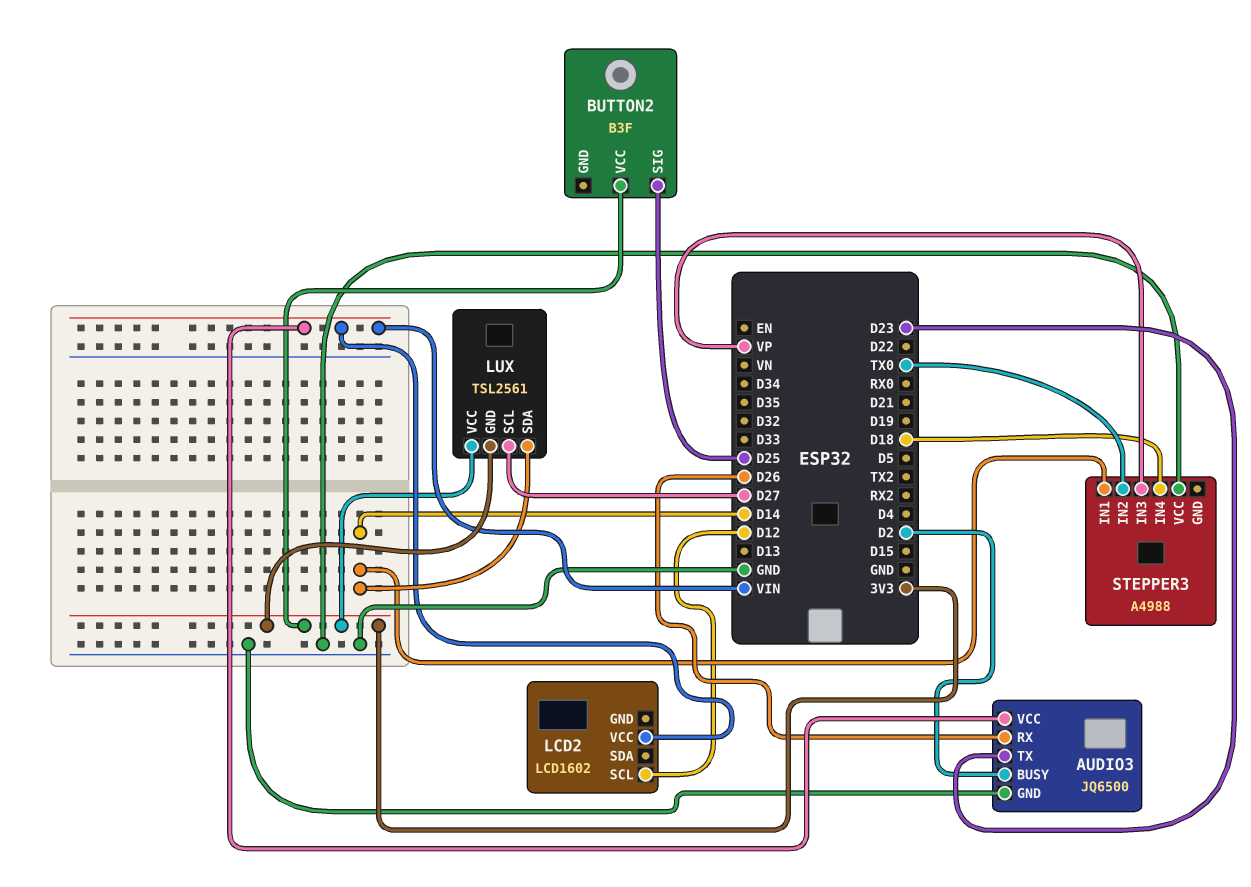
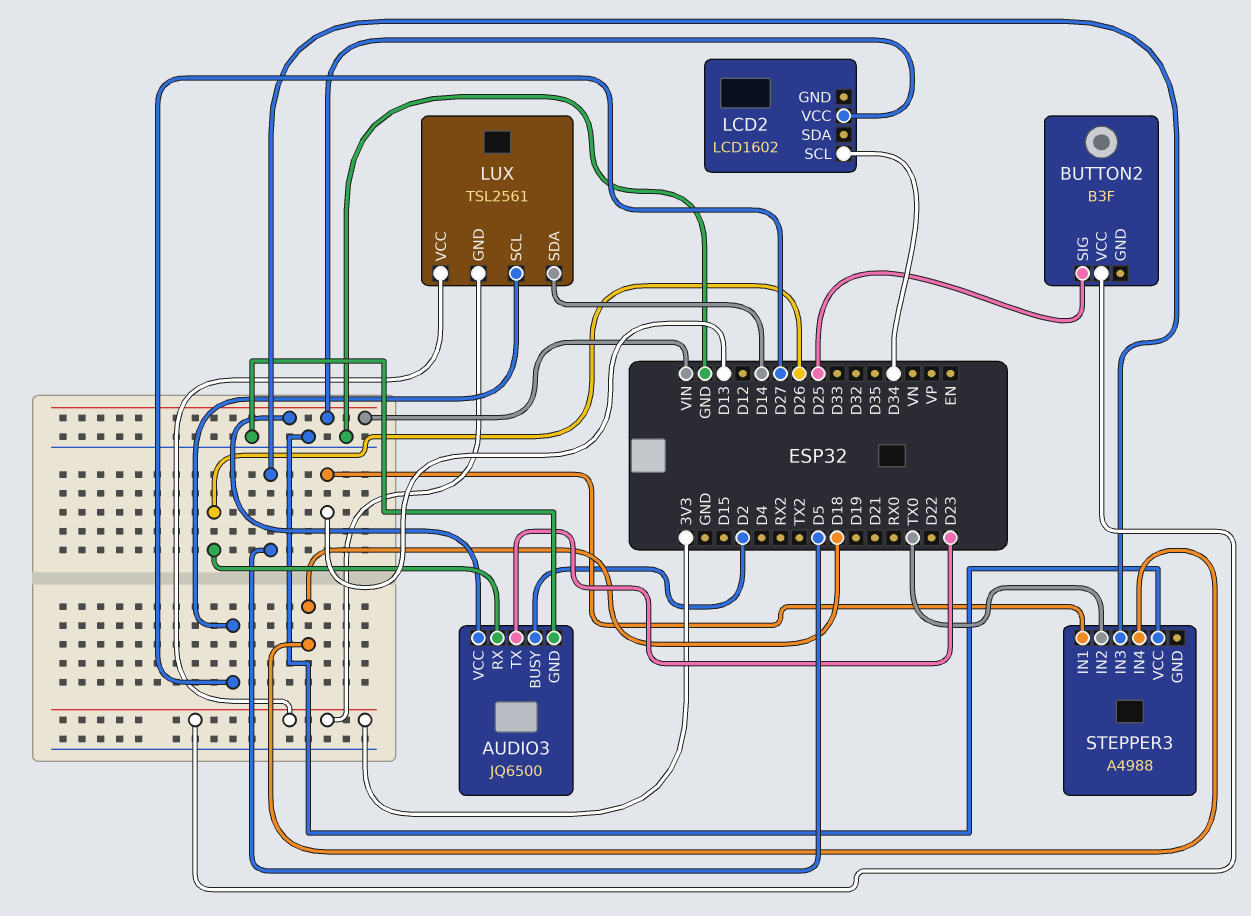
LCD2 pin SCL: D12 -> D34
STEPPER3 pin IN1: D14 -> D13
STEPPER3 pin IN3: VP -> D5

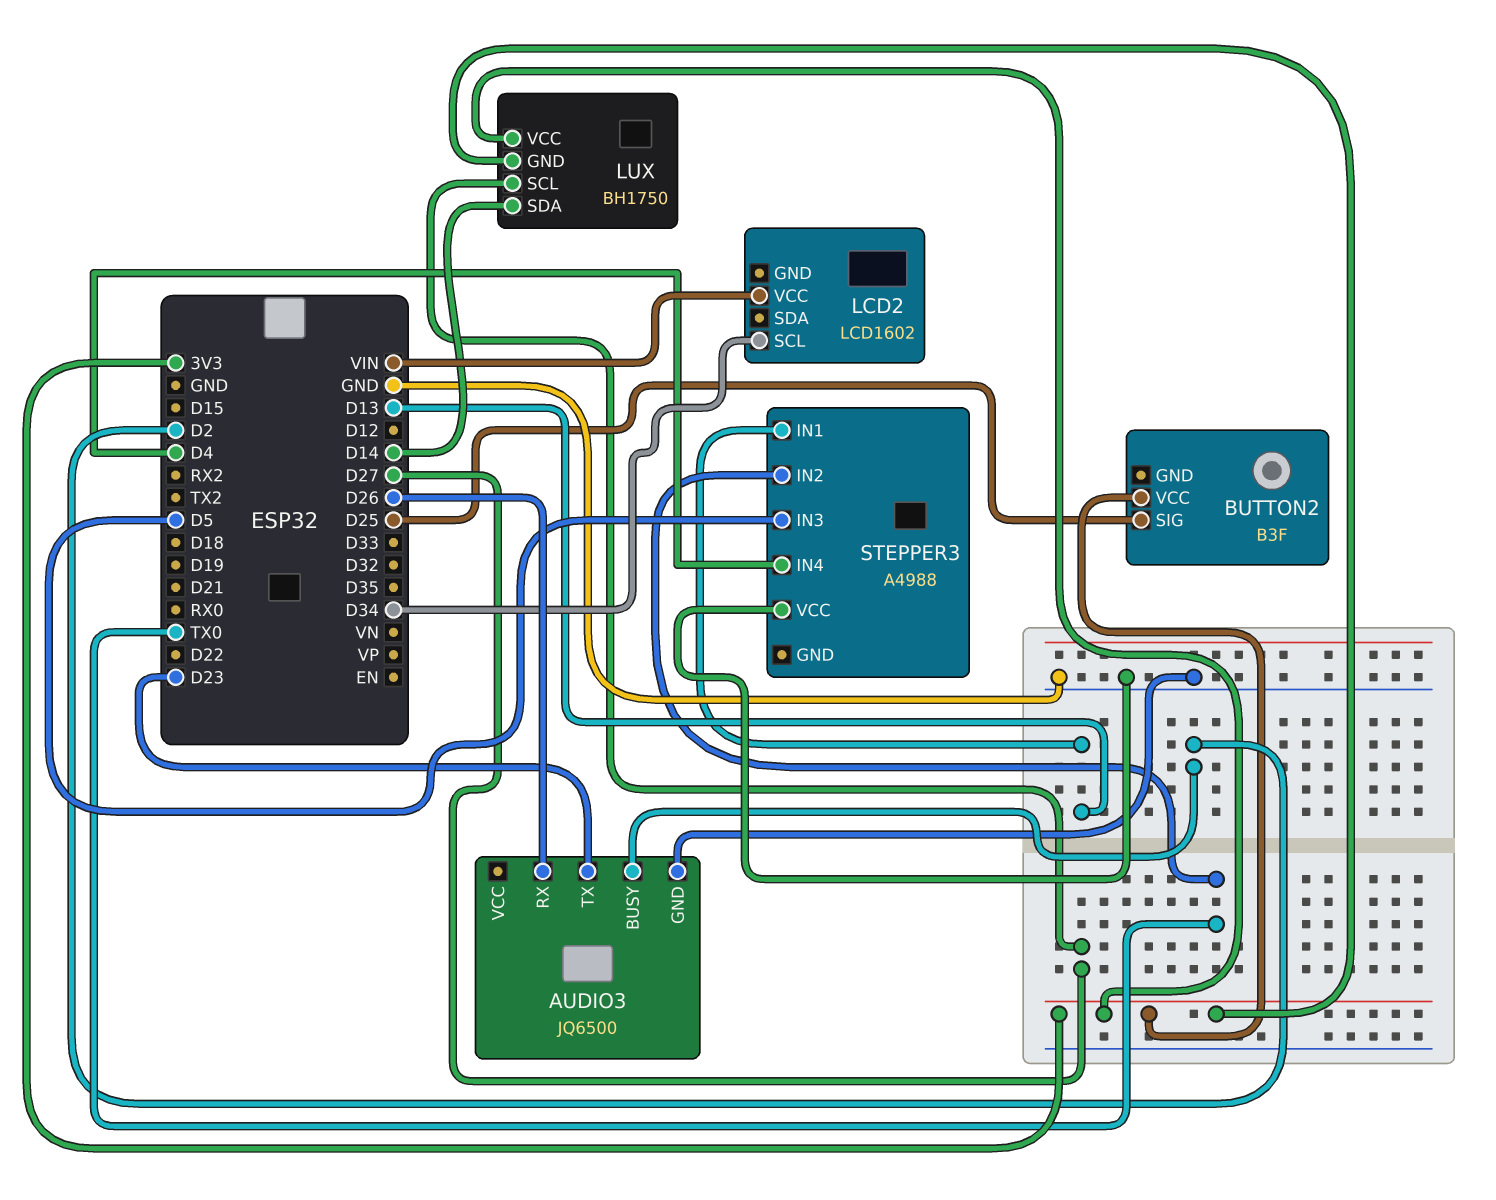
AUDIO3 pin VCC: VIN -> none
LUX: TSL2561 -> BH1750
STEPPER3 pin IN4: D18 -> D4

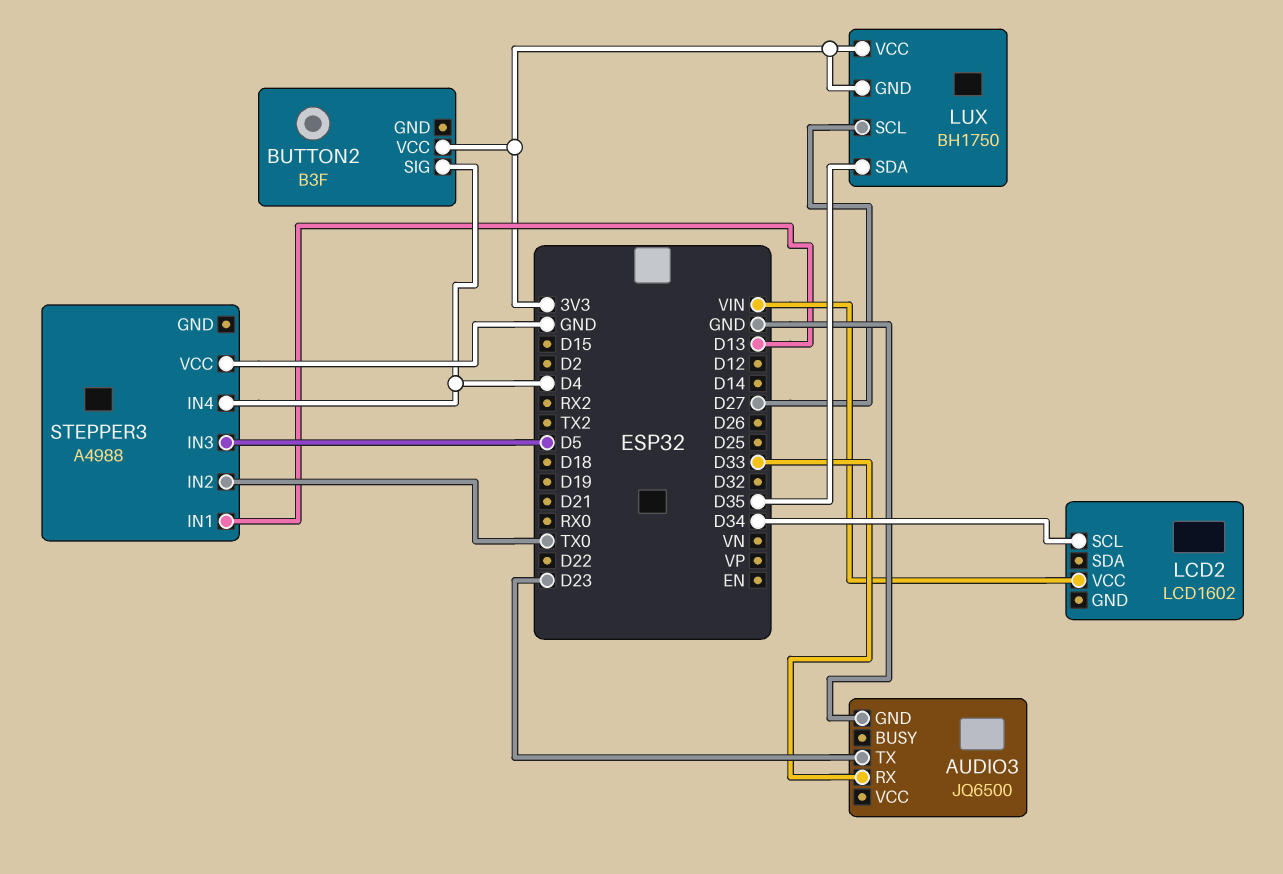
AUDIO3 pin BUSY: D2 -> none
AUDIO3 pin RX: D26 -> D33
BUTTON2 pin SIG: D25 -> D4
LUX pin SDA: D14 -> D35

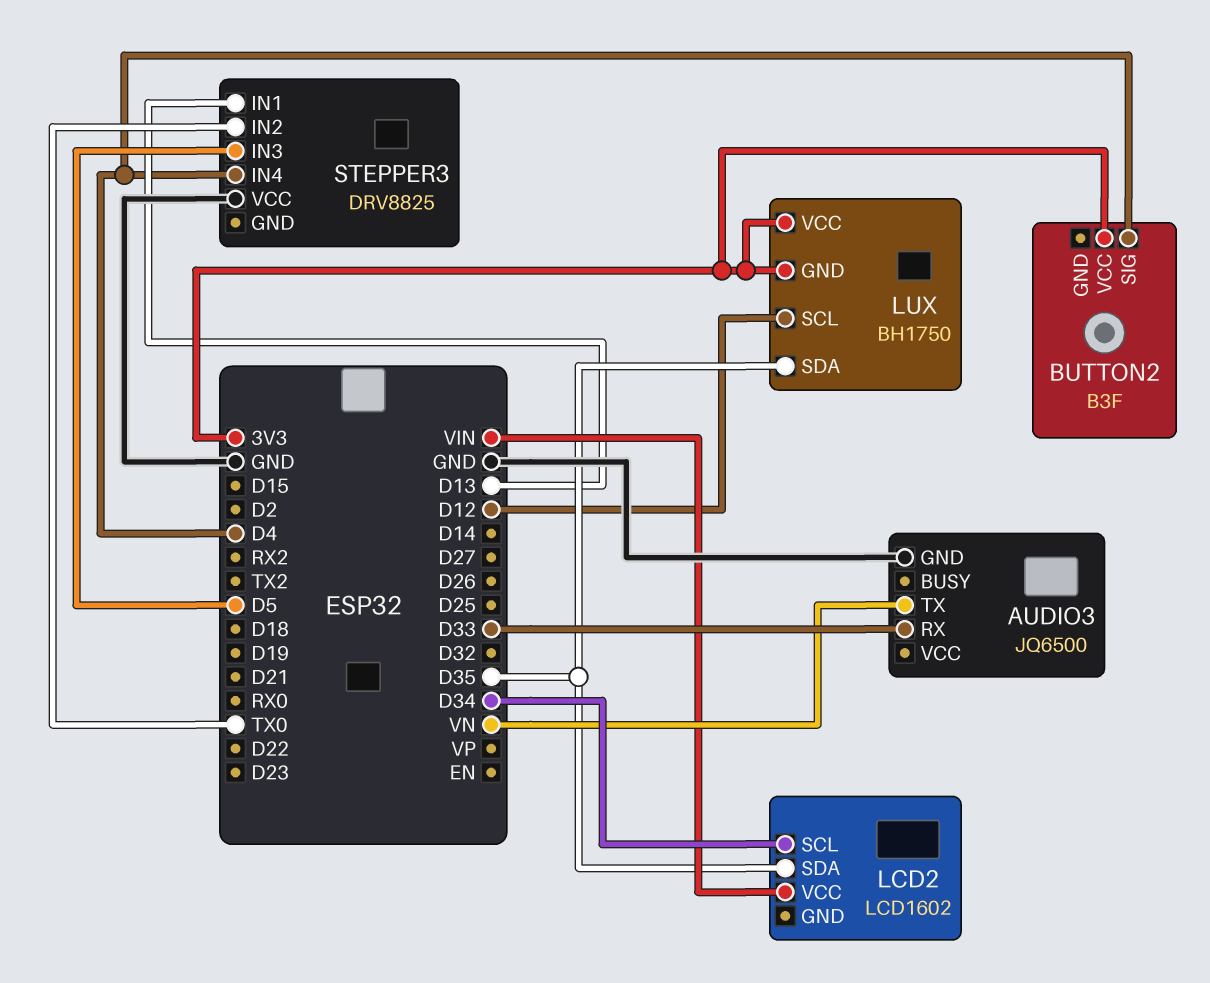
AUDIO3 pin TX: D23 -> VN
LCD2 pin SDA: none -> D35
LUX pin SCL: D27 -> D12
STEPPER3: A4988 -> DRV8825

